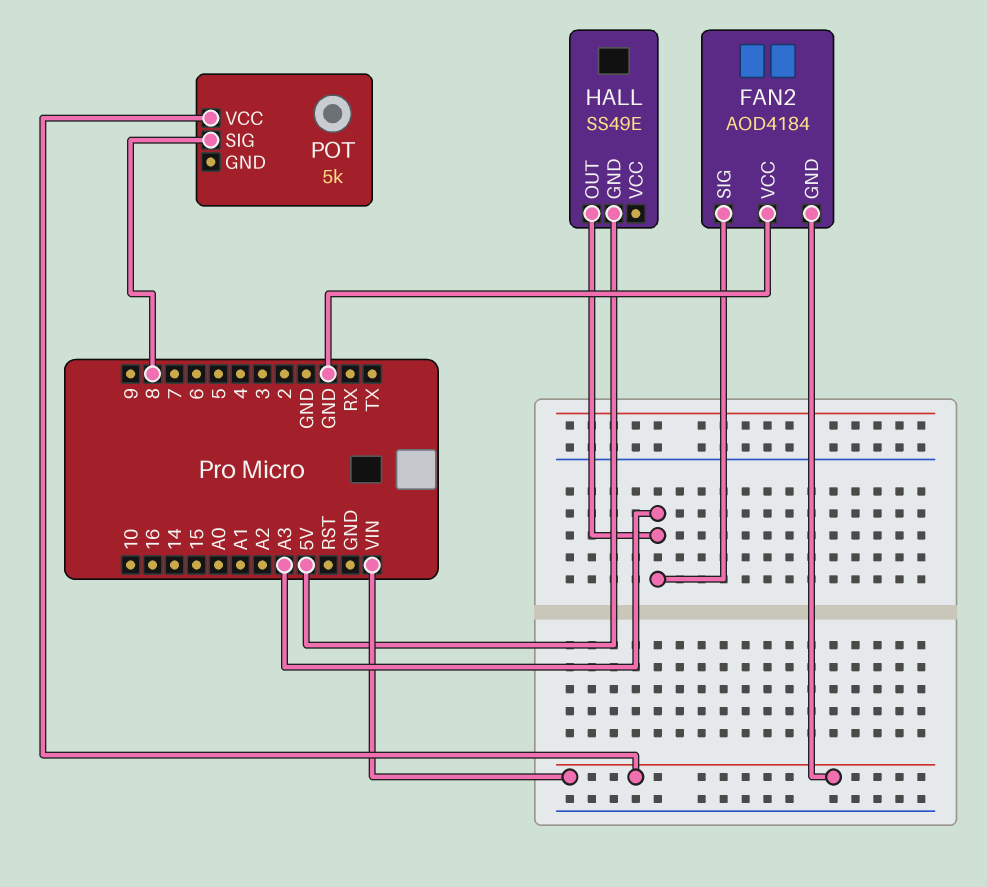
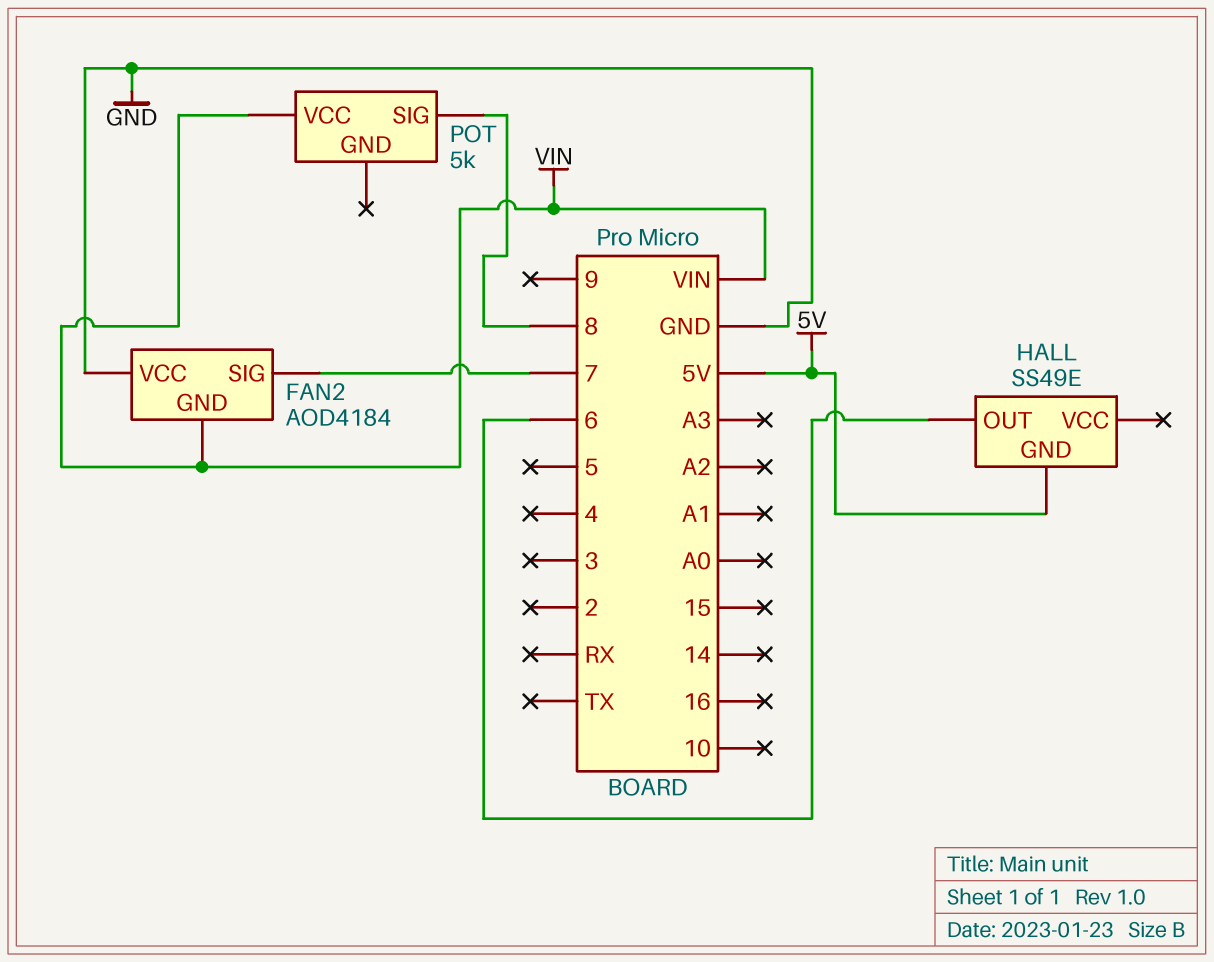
FAN2 pin SIG: A3 -> 7
HALL pin OUT: A3 -> 6

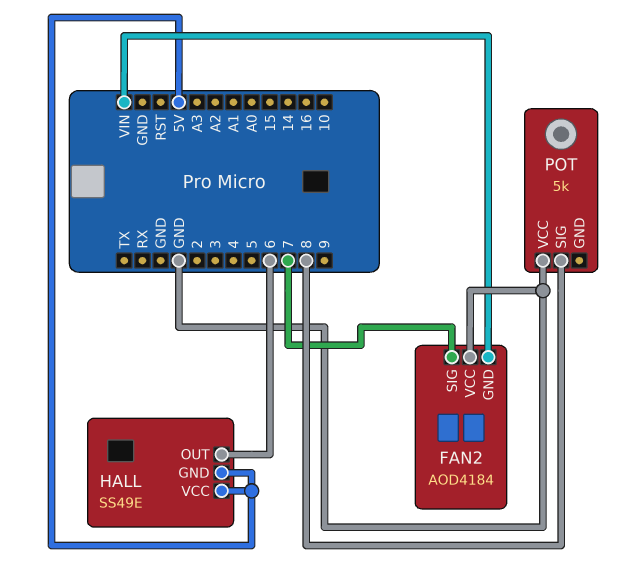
HALL pin VCC: none -> 5V
POT pin VCC: VIN -> GND

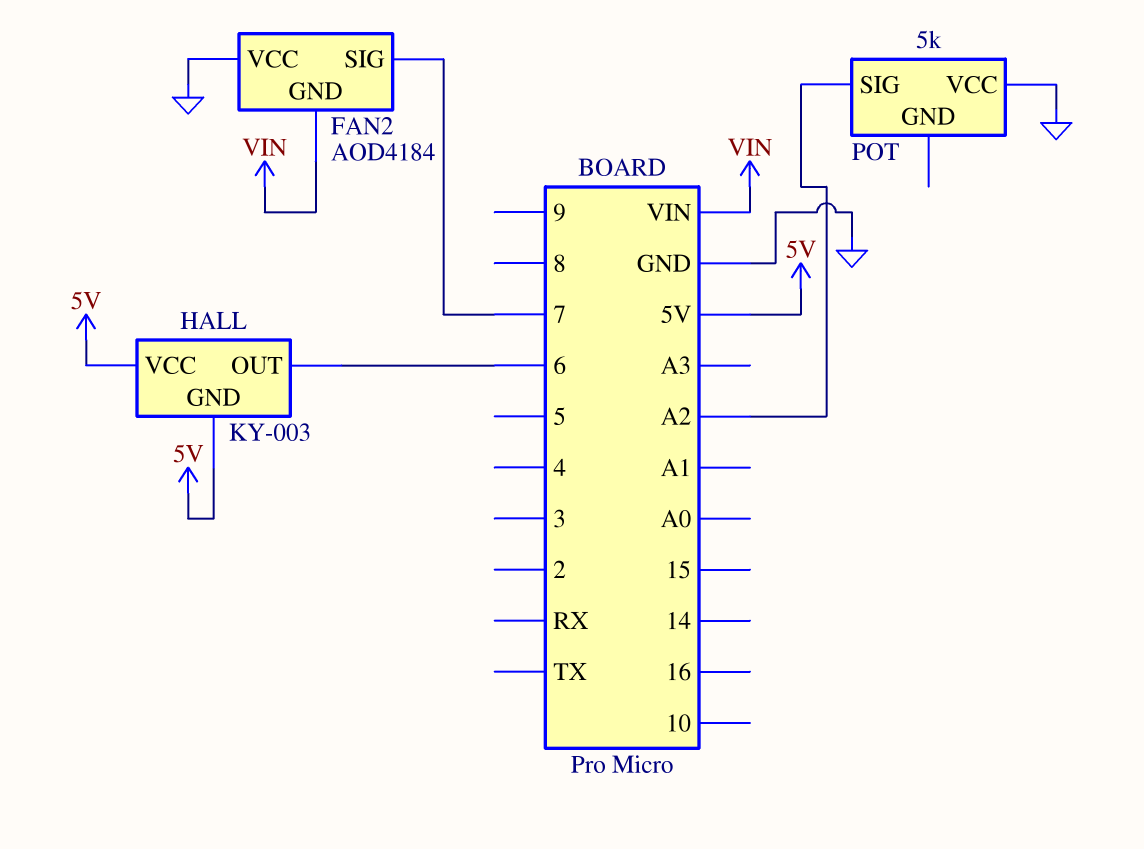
HALL: SS49E -> KY-003
POT pin SIG: 8 -> A2

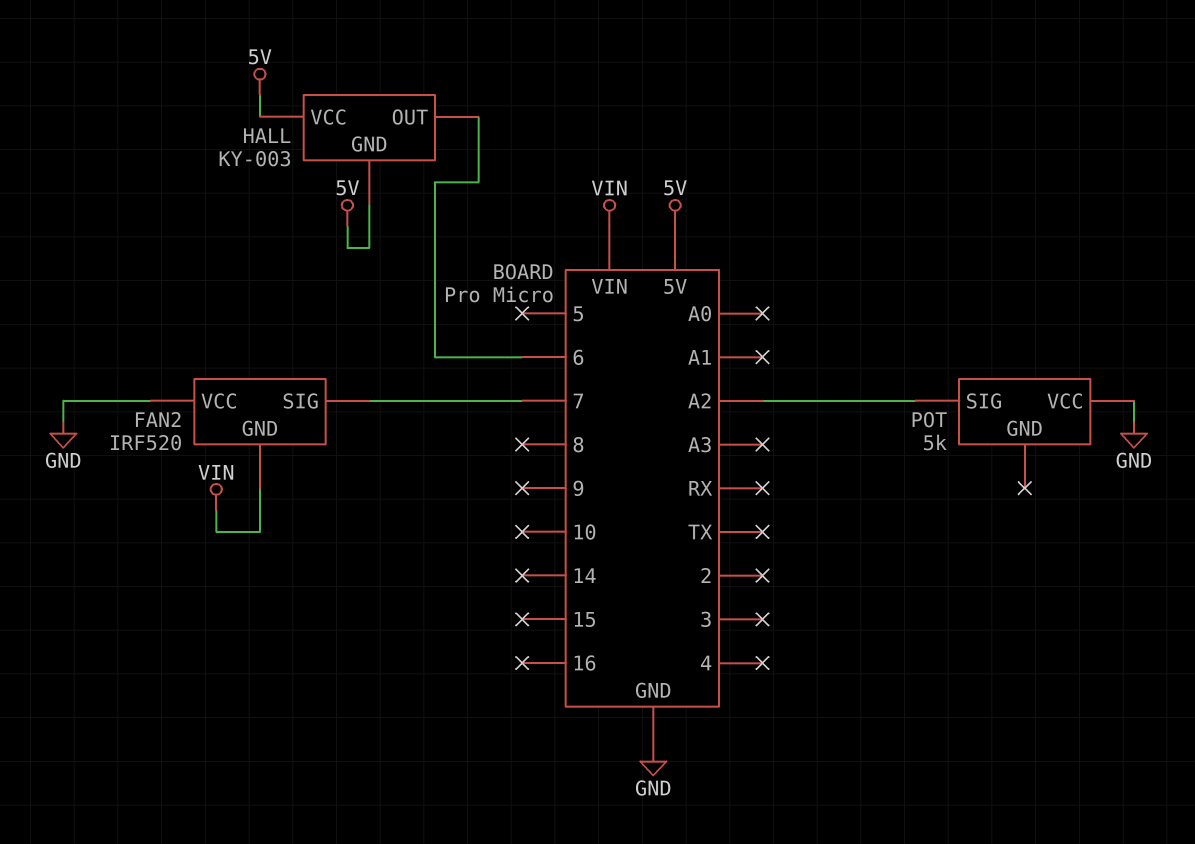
FAN2: AOD4184 -> IRF520

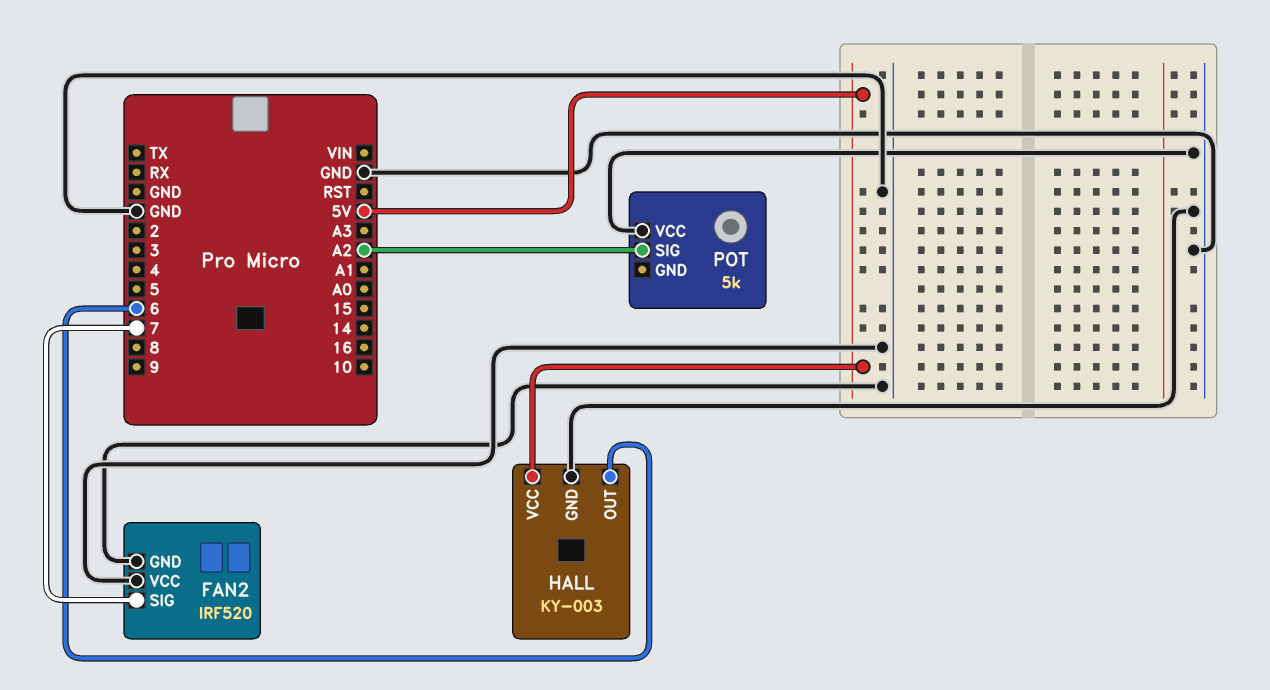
FAN2 pin GND: VIN -> GND
HALL pin GND: 5V -> GND

